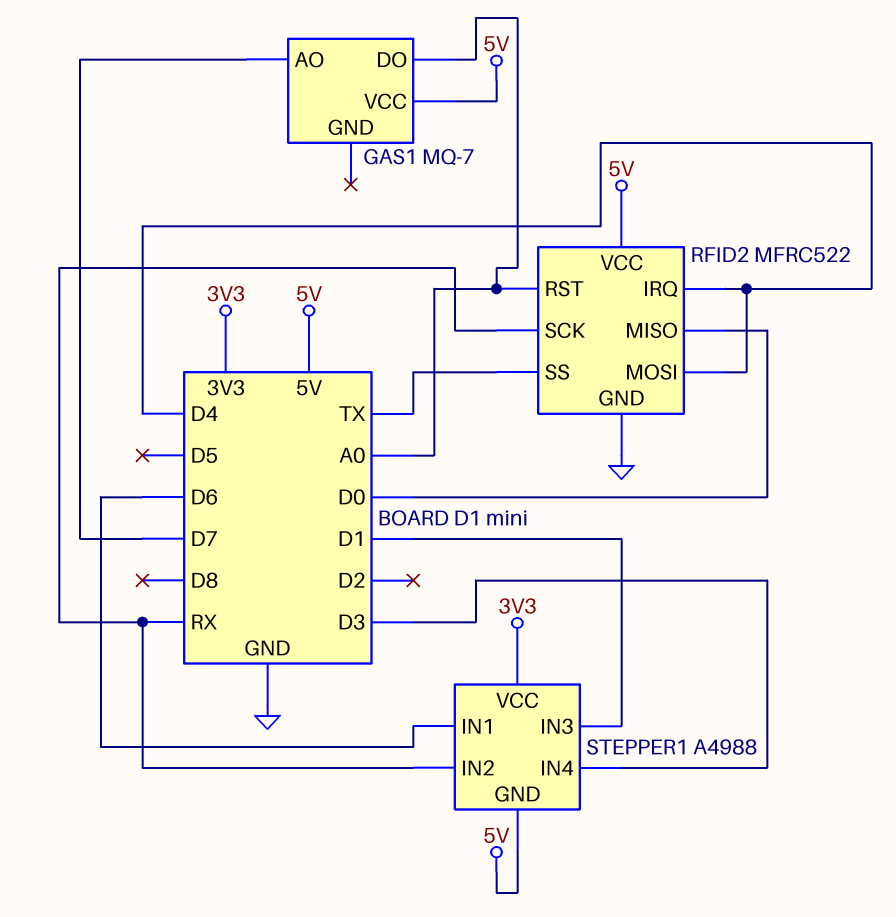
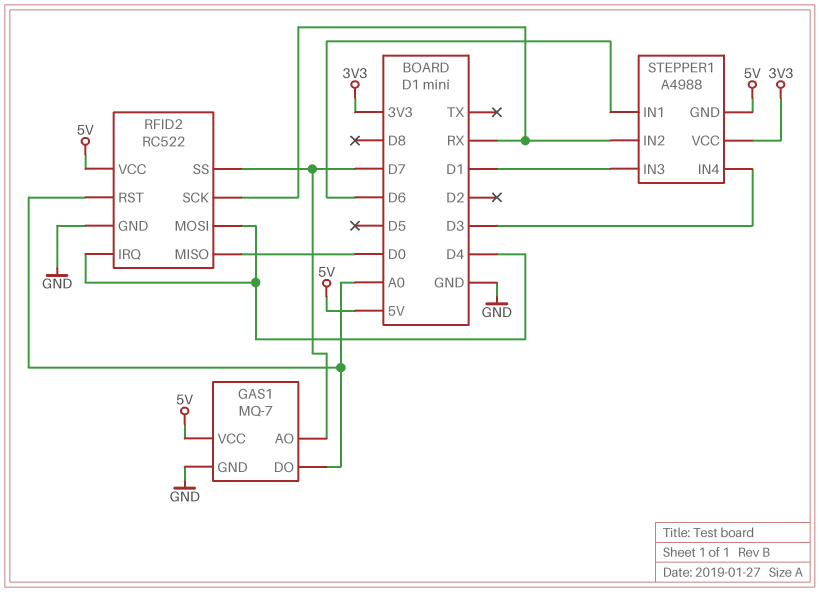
GAS1 pin GND: none -> GND
RFID2: MFRC522 -> RC522
RFID2 pin SS: TX -> D7

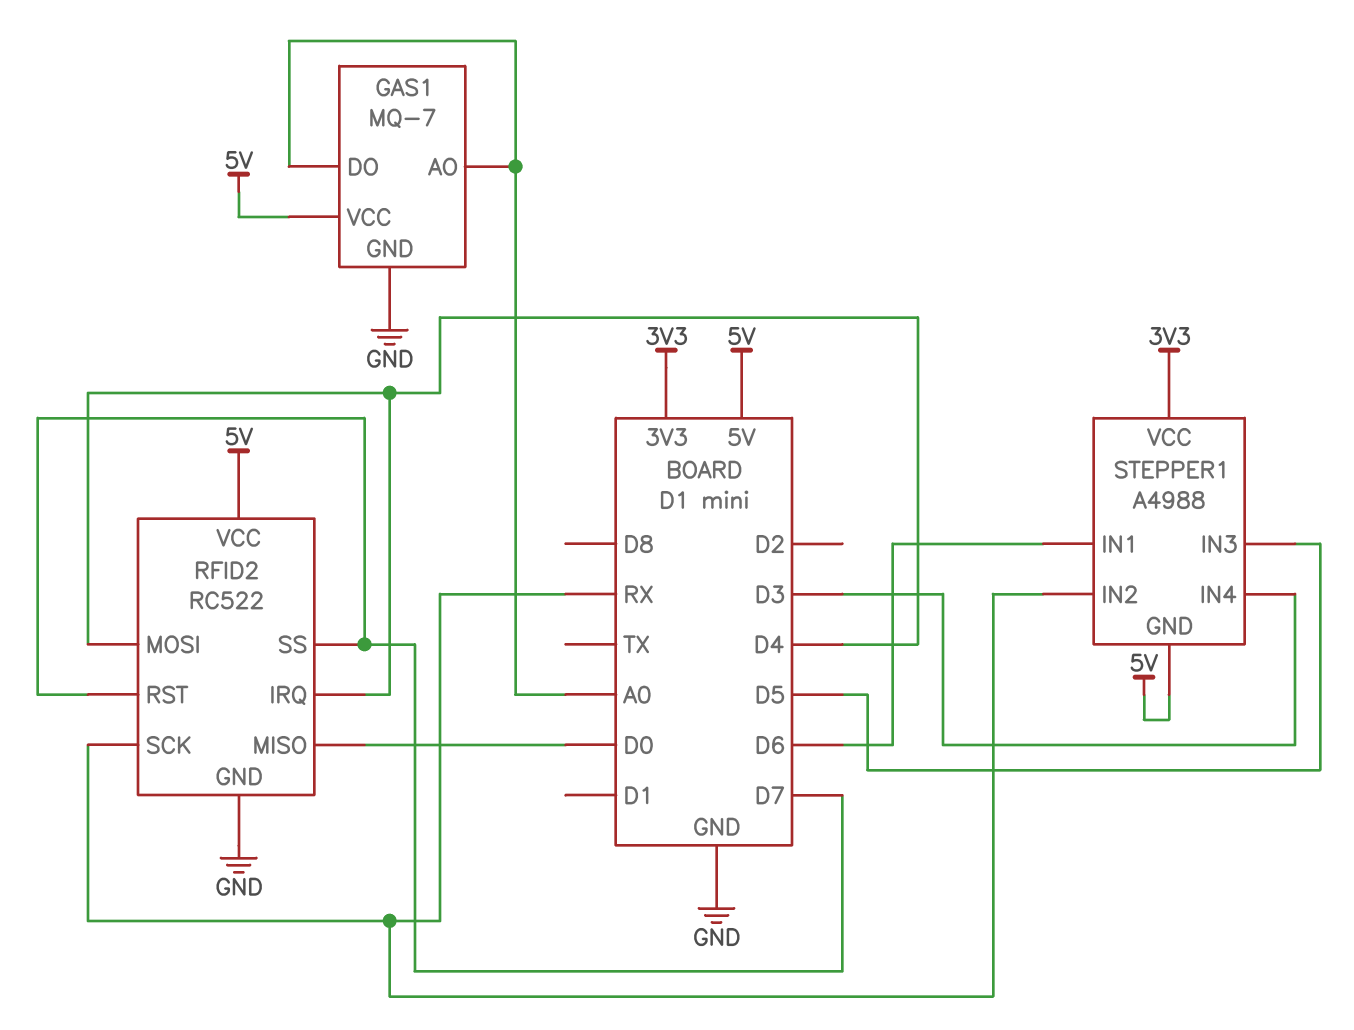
GAS1 pin AO: D7 -> A0
RFID2 pin RST: A0 -> D7
STEPPER1 pin IN3: D1 -> D5

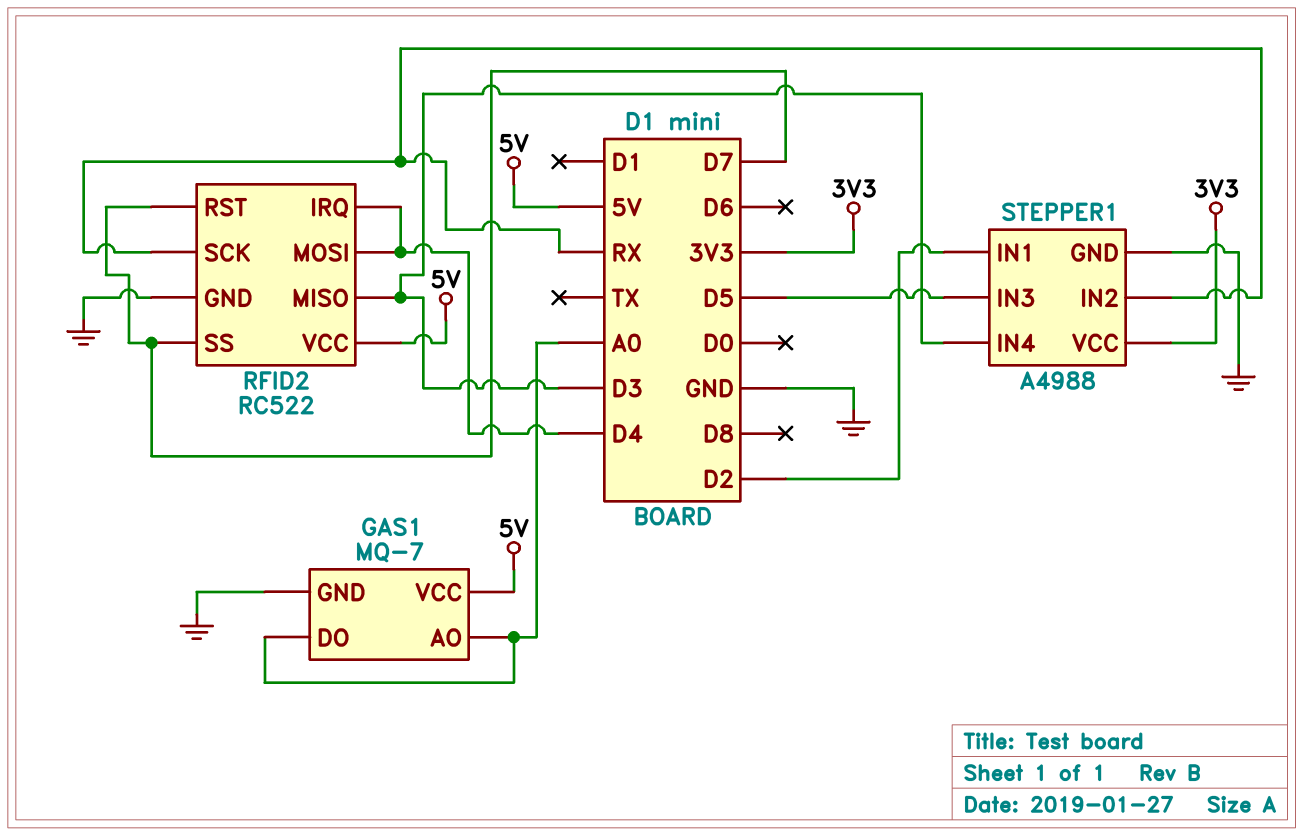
RFID2 pin MISO: D0 -> D3
STEPPER1 pin GND: 5V -> GND
STEPPER1 pin IN1: D6 -> D2

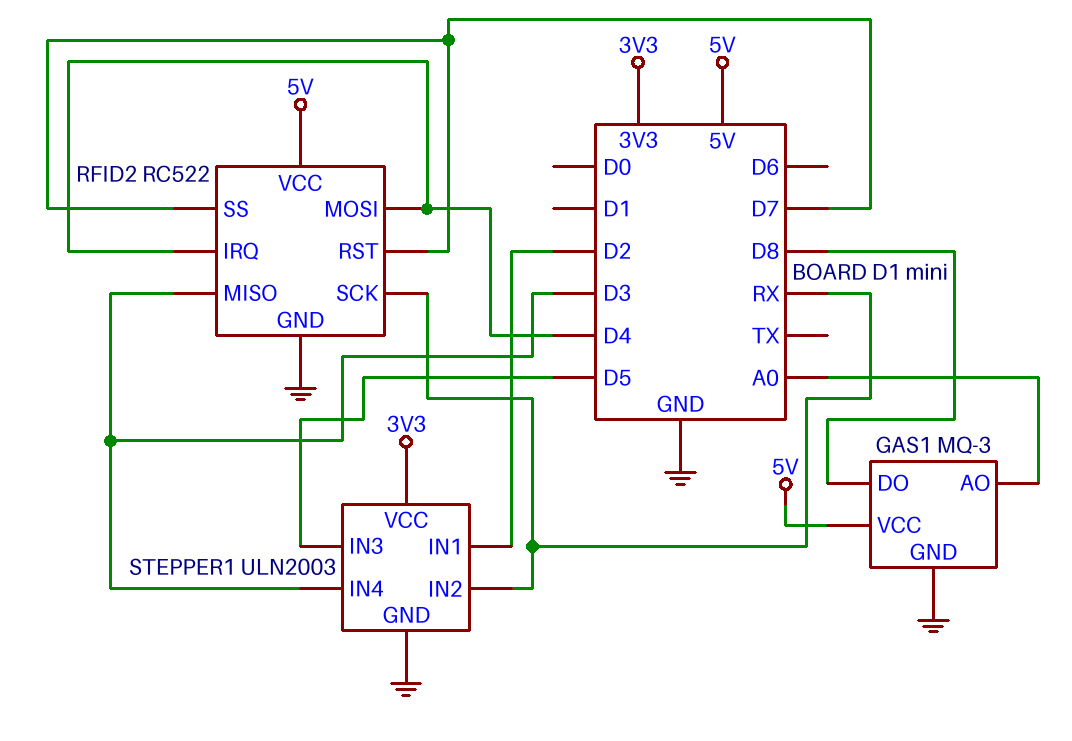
GAS1: MQ-7 -> MQ-3
GAS1 pin DO: A0 -> D8
STEPPER1: A4988 -> ULN2003

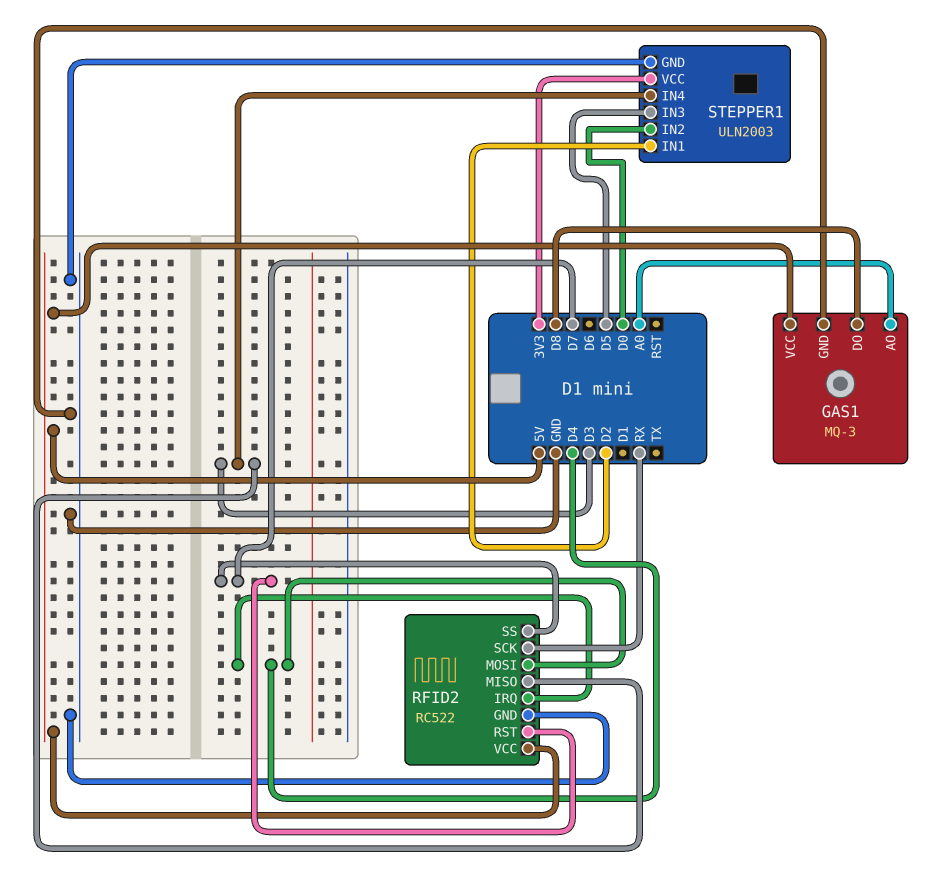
STEPPER1 pin IN2: RX -> D0

